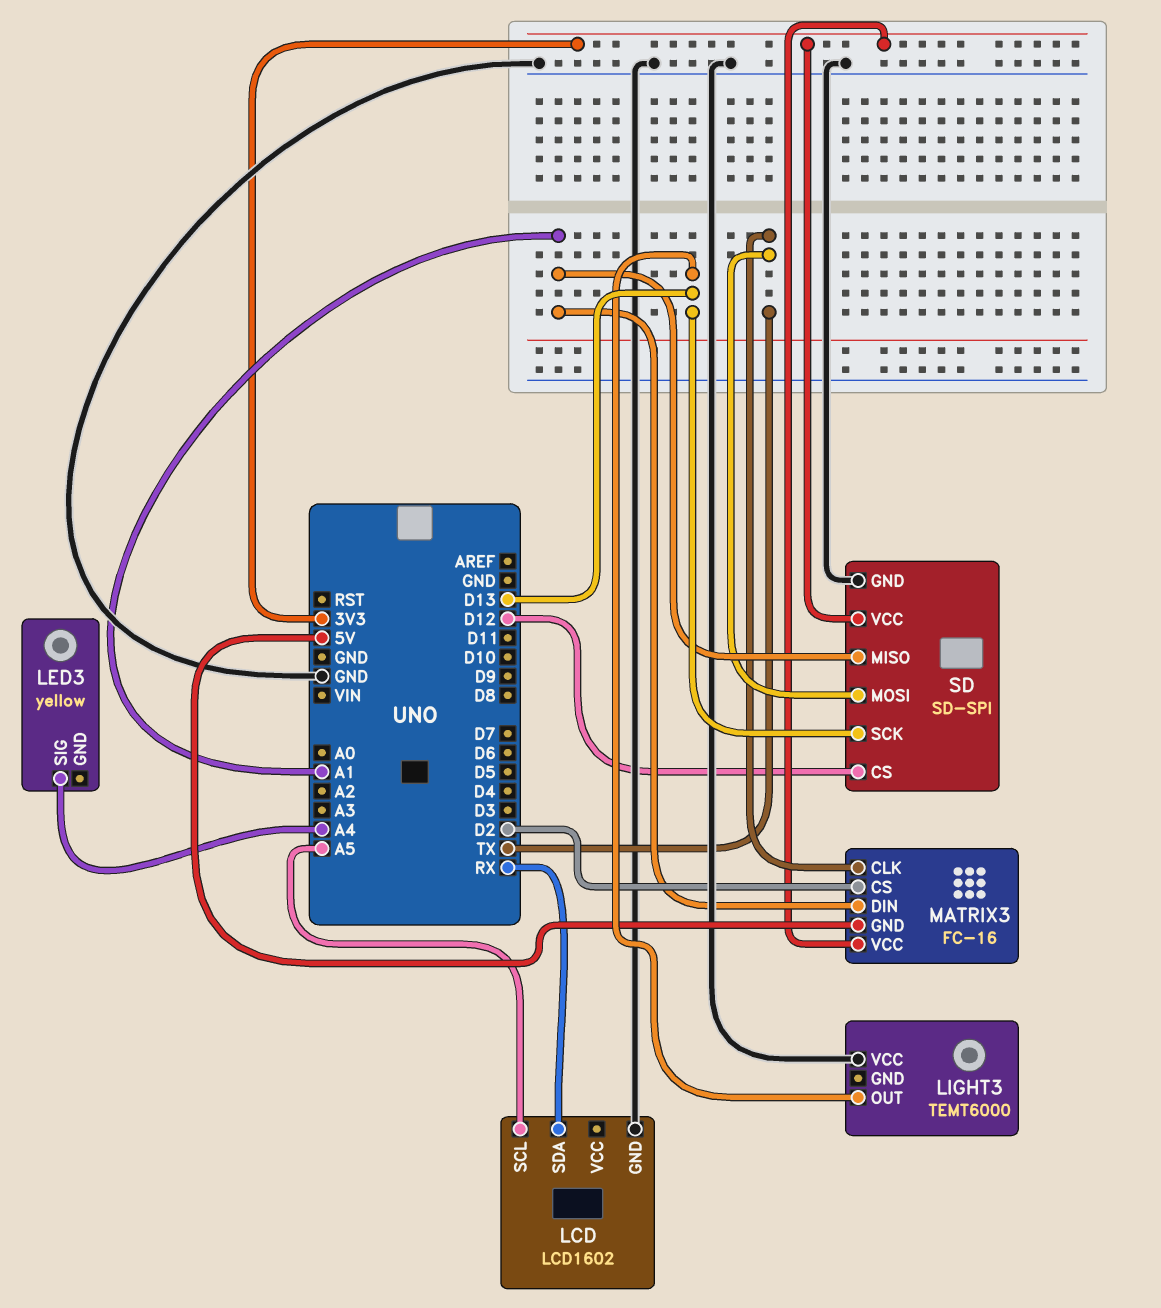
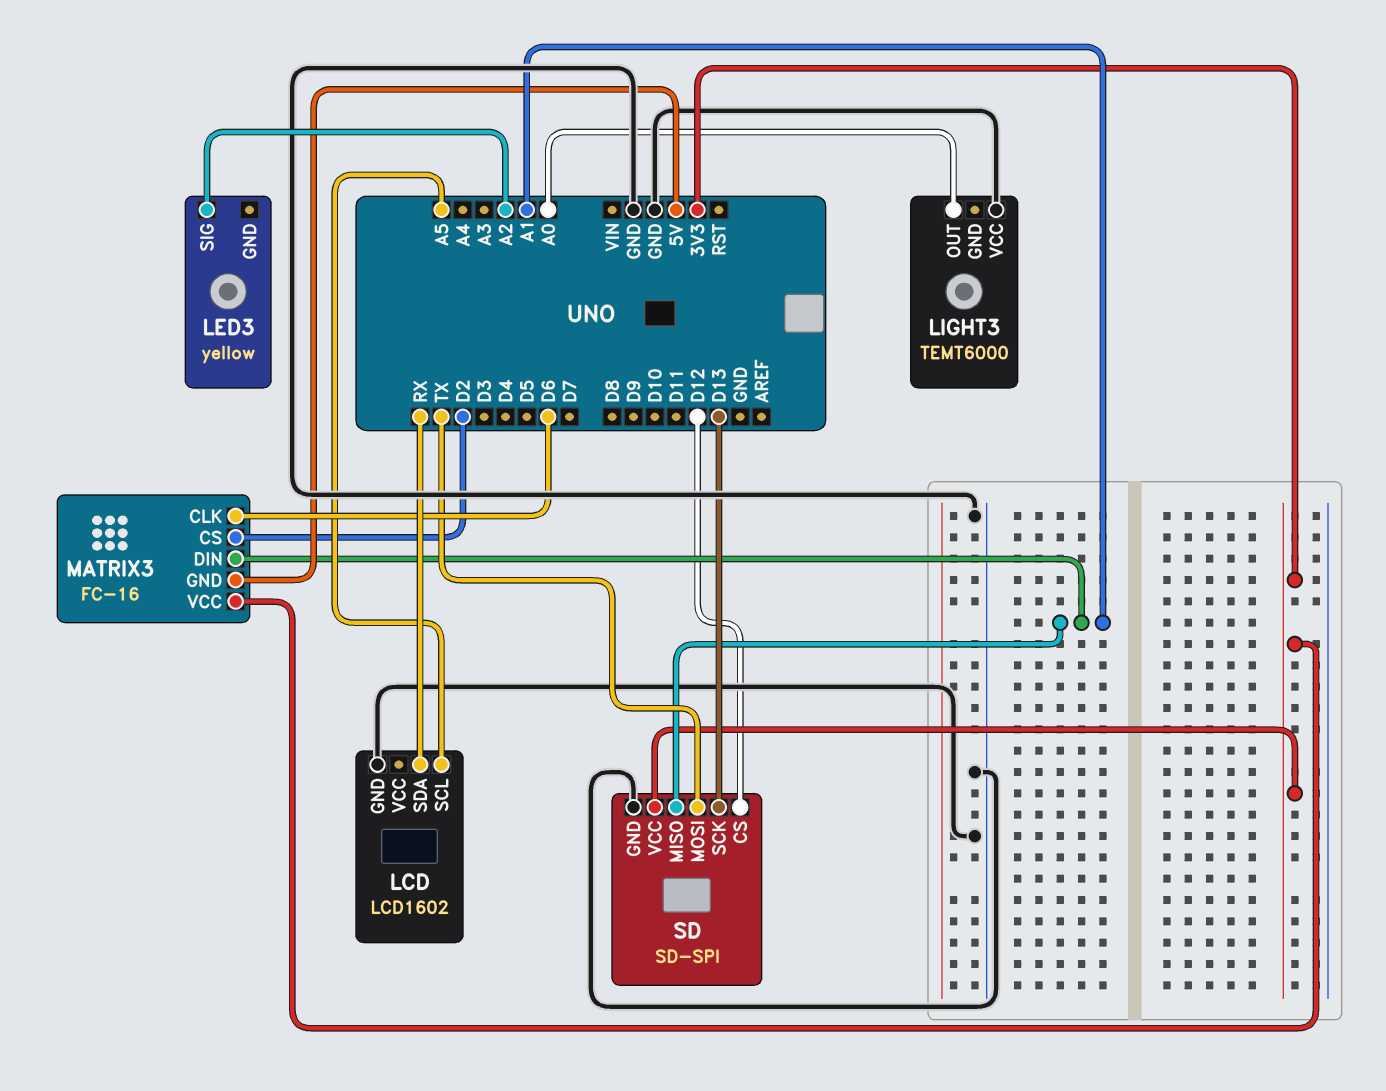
LED3 pin SIG: A4 -> A2
LIGHT3 pin OUT: D13 -> A0
MATRIX3 pin CLK: TX -> D6

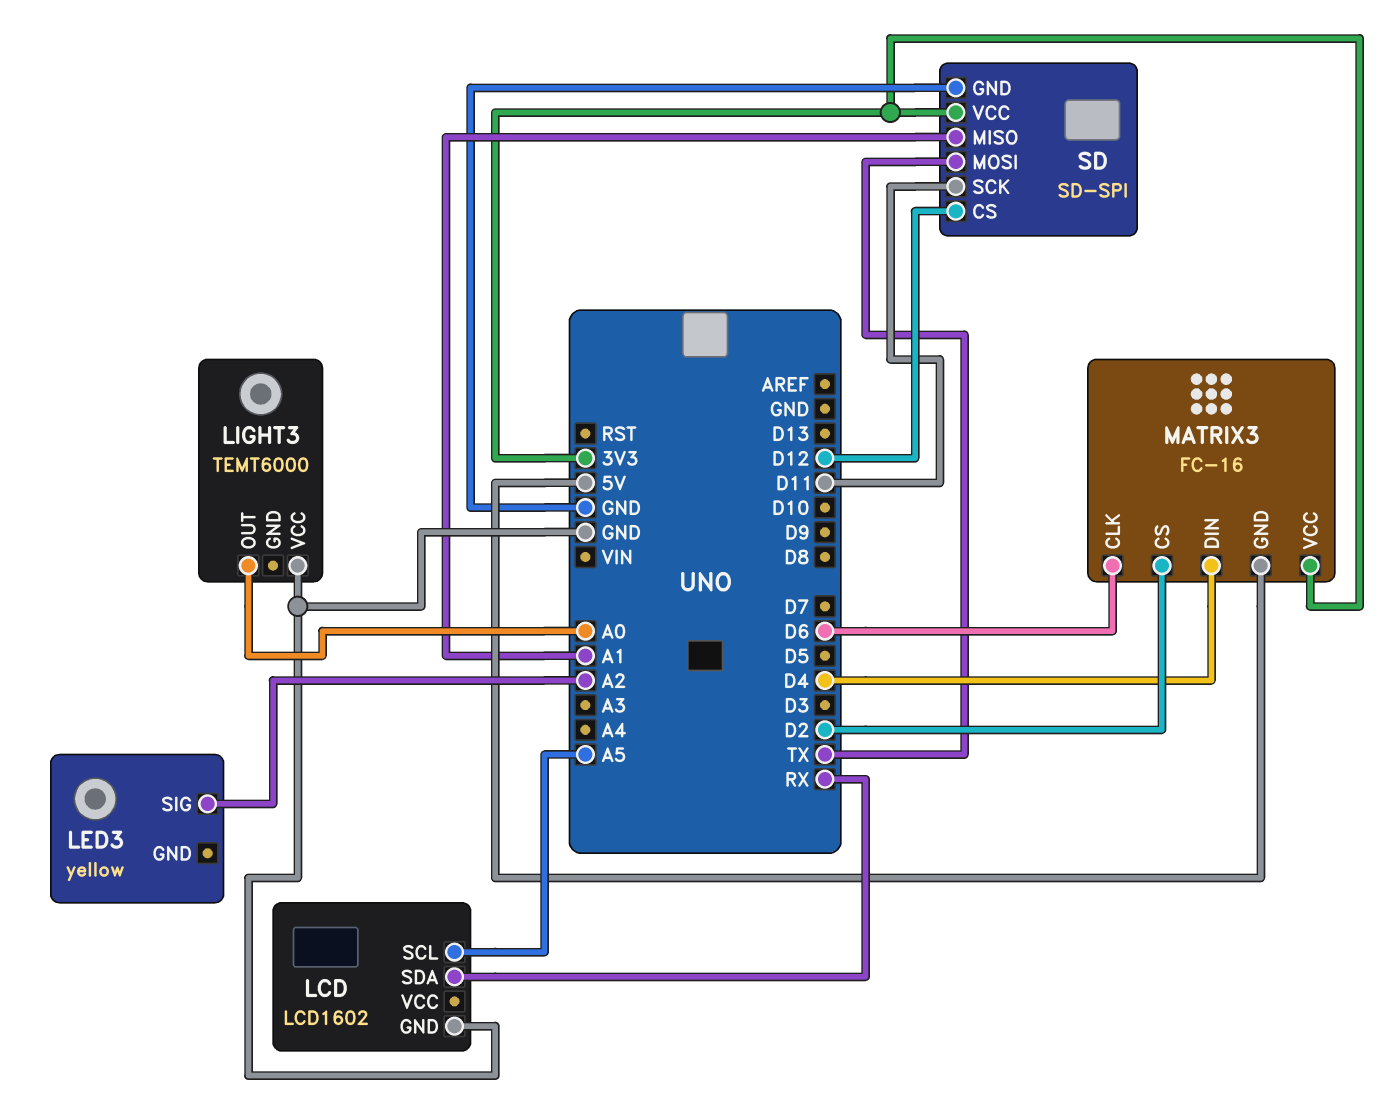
MATRIX3 pin DIN: A1 -> D4
SD pin SCK: D13 -> D11

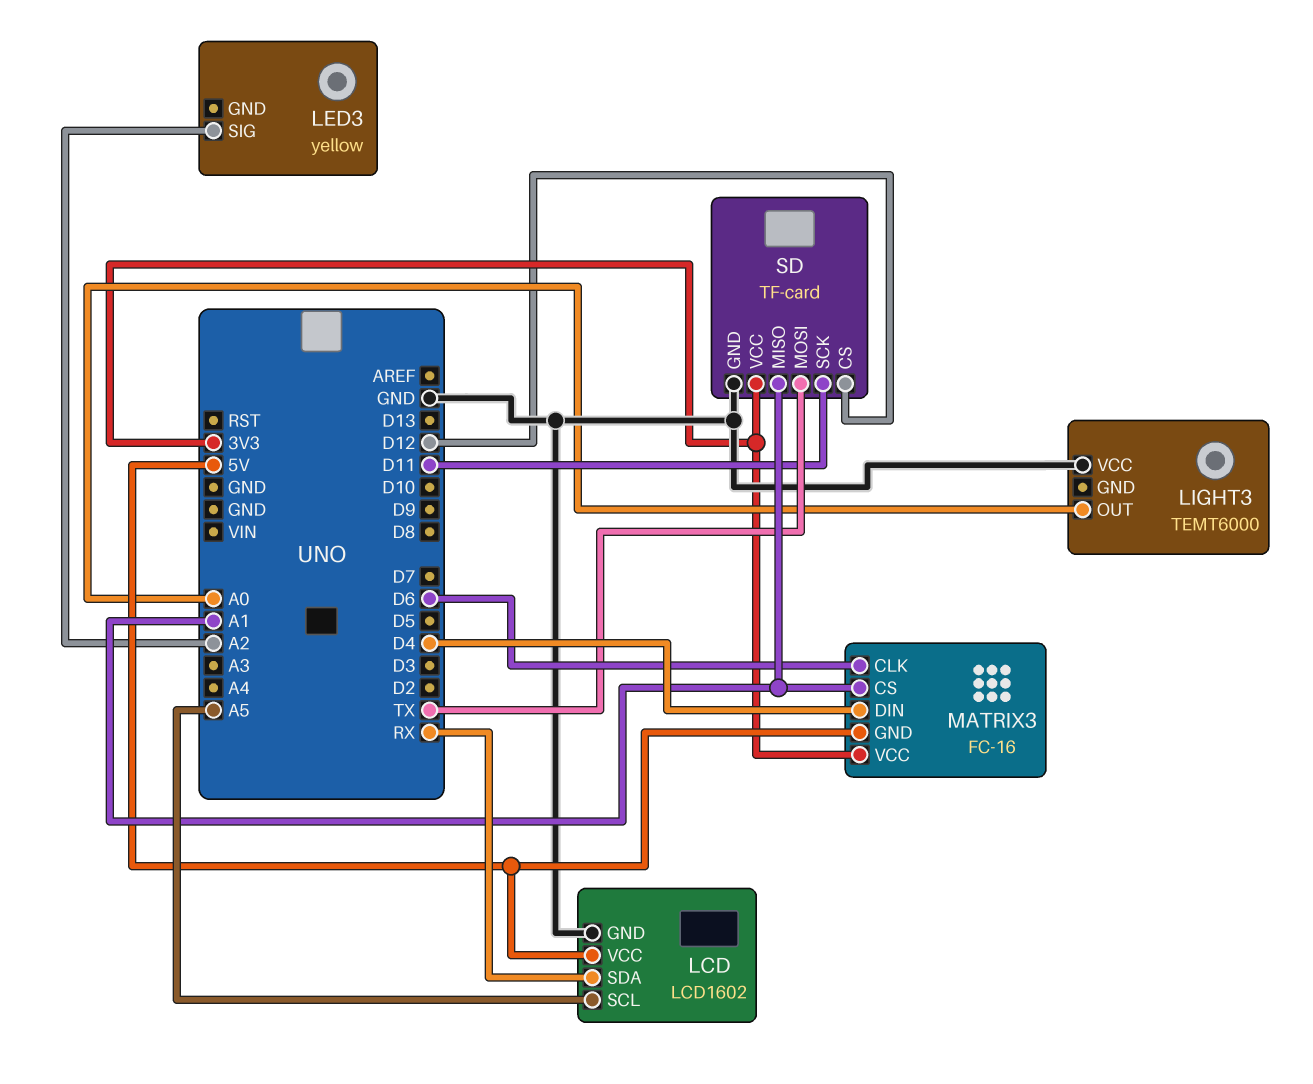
LCD pin VCC: none -> 5V
MATRIX3 pin CS: D2 -> A1
SD: SD-SPI -> TF-card

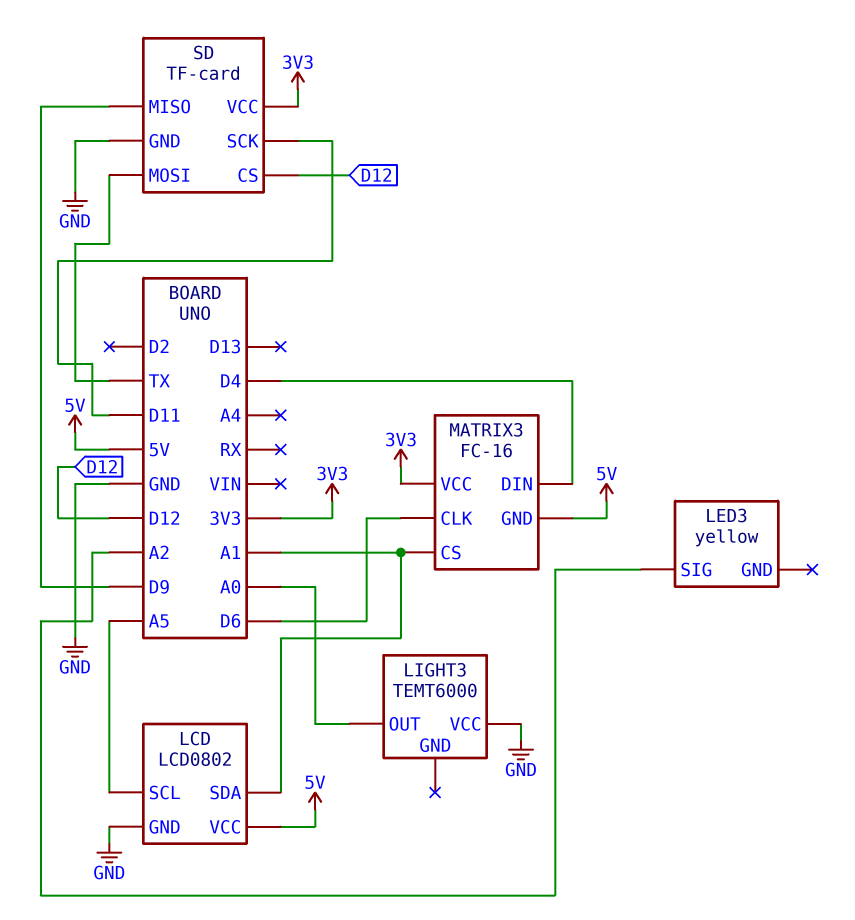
LCD: LCD1602 -> LCD0802
LCD pin SDA: RX -> A1
SD pin MISO: A1 -> D9

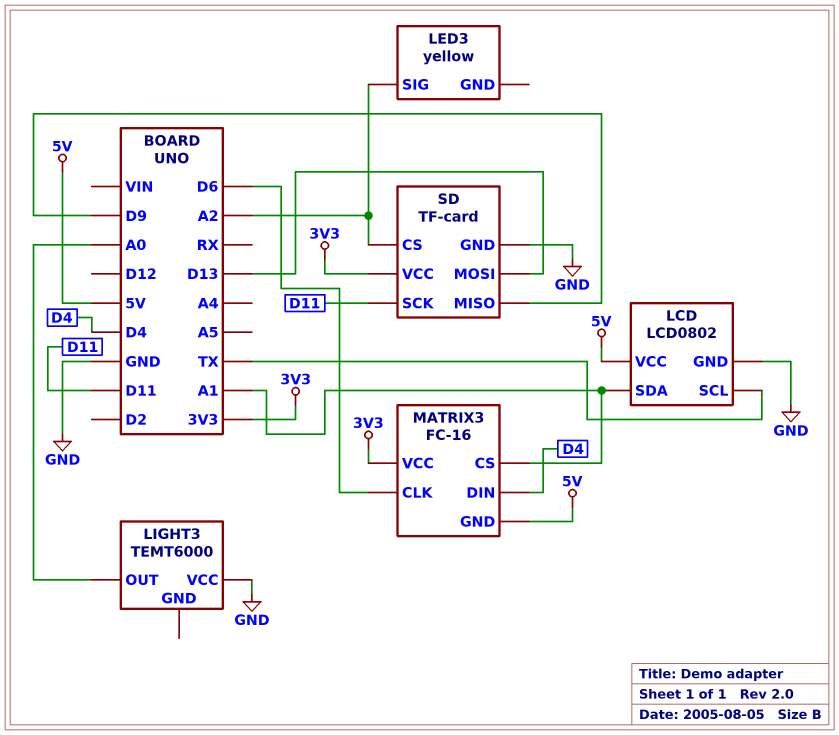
LCD pin SCL: A5 -> TX
SD pin CS: D12 -> A2
SD pin MOSI: TX -> D13

